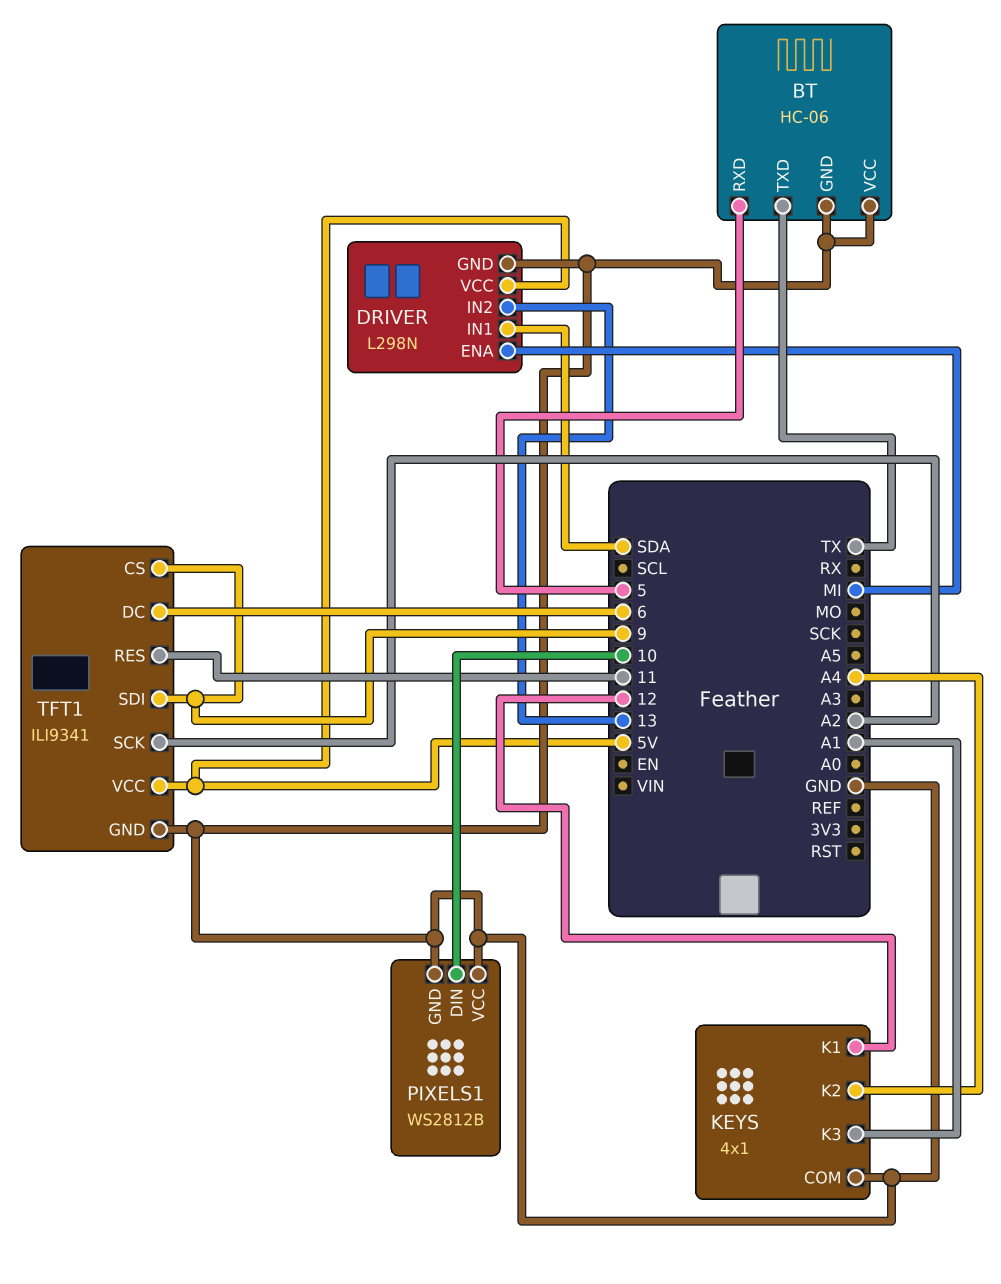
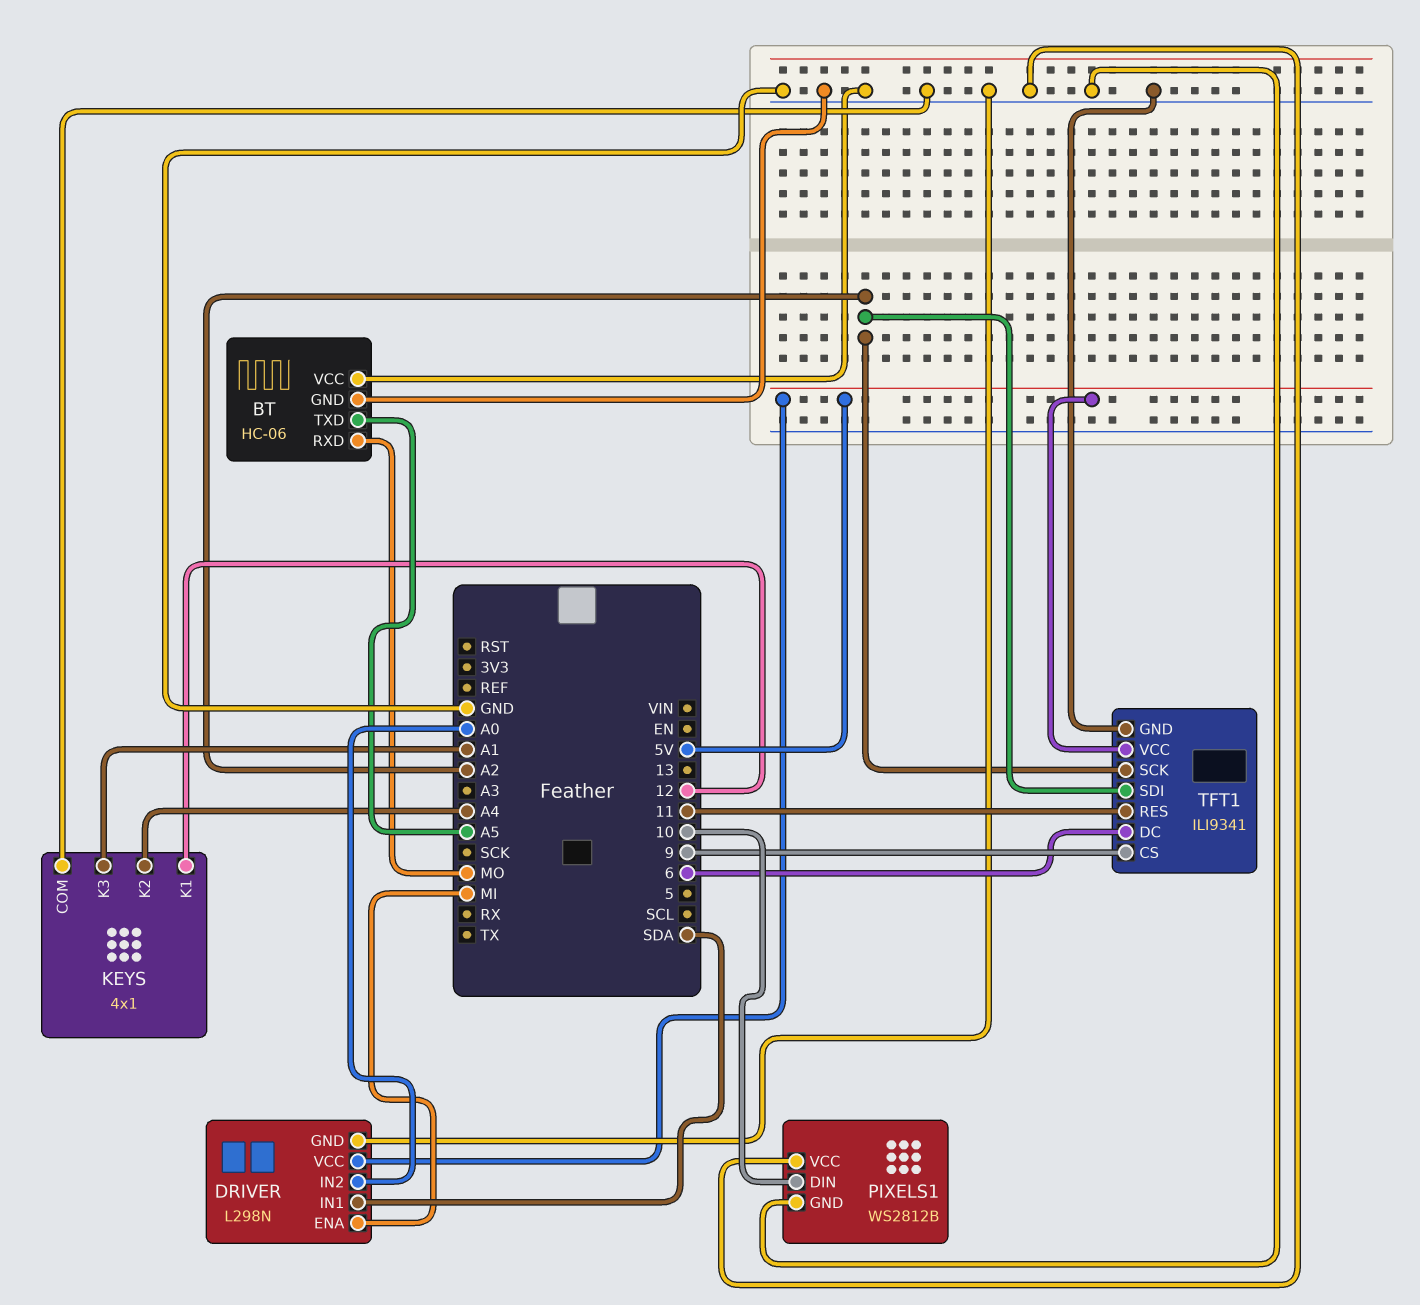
BT pin RXD: 5 -> MO
BT pin TXD: TX -> A5
DRIVER pin IN2: 13 -> A0
TFT1 pin SDI: 9 -> A2

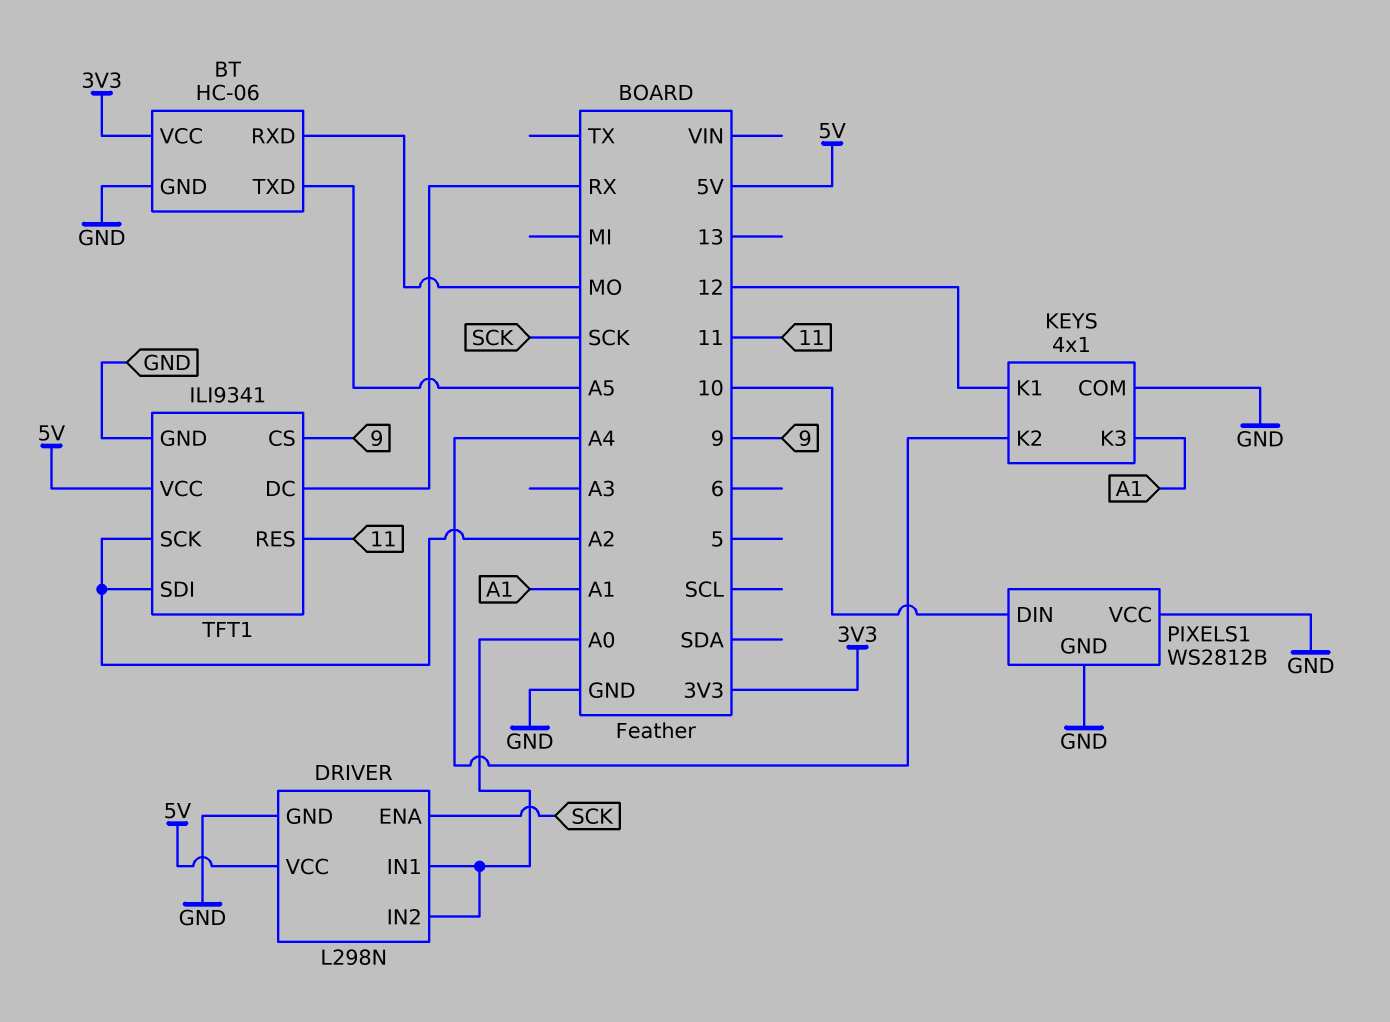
BT pin VCC: GND -> 3V3
DRIVER pin ENA: MI -> SCK
DRIVER pin IN1: SDA -> A0
TFT1 pin DC: 6 -> RX

